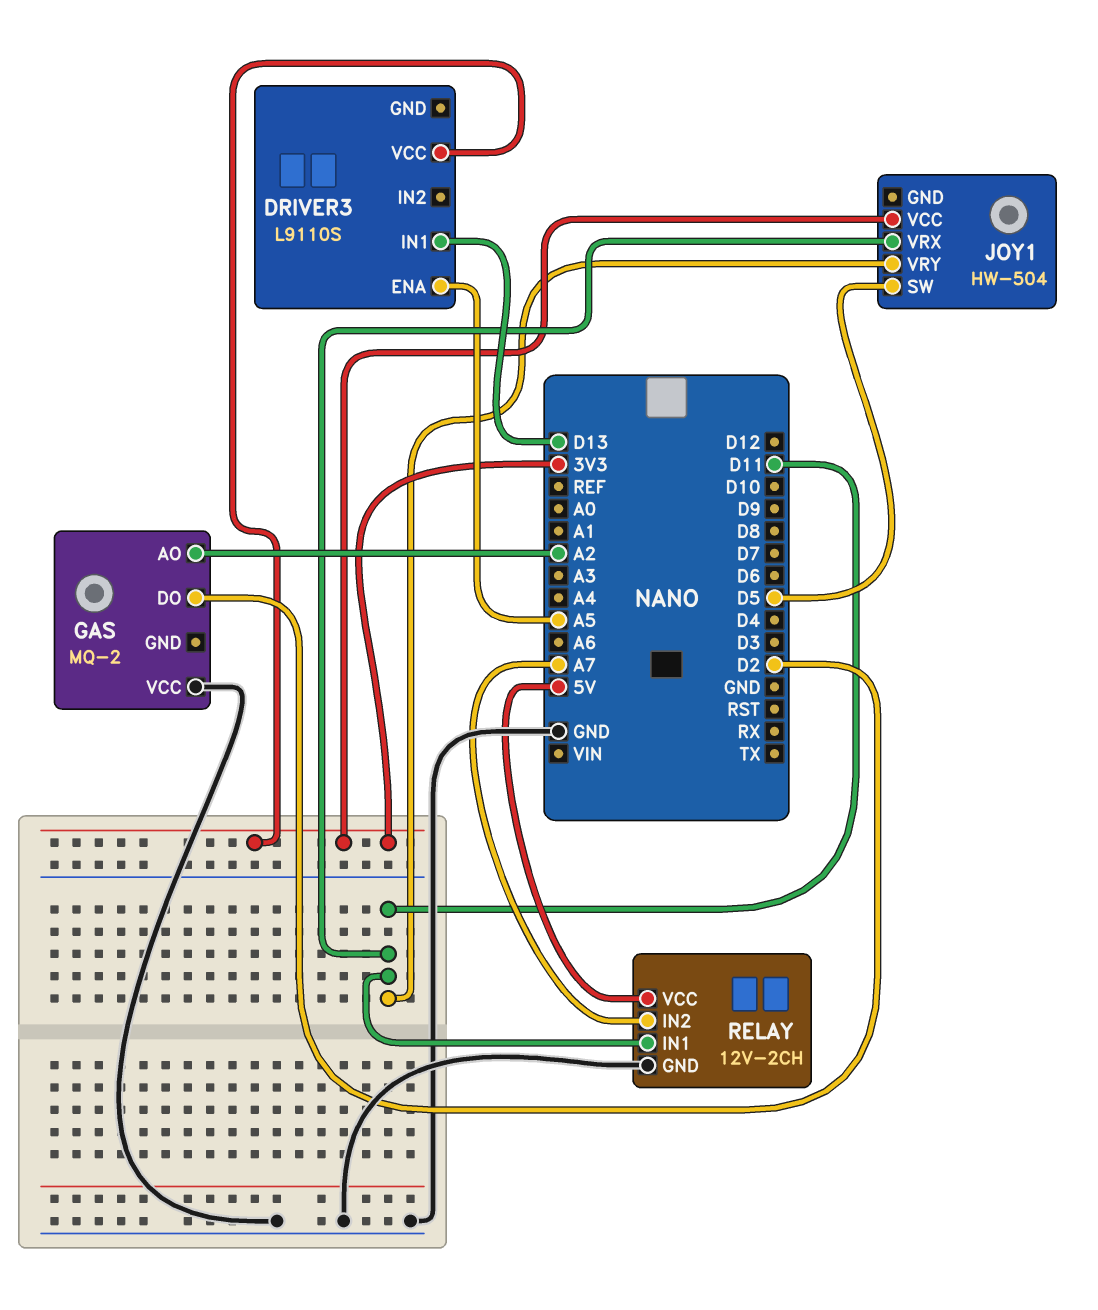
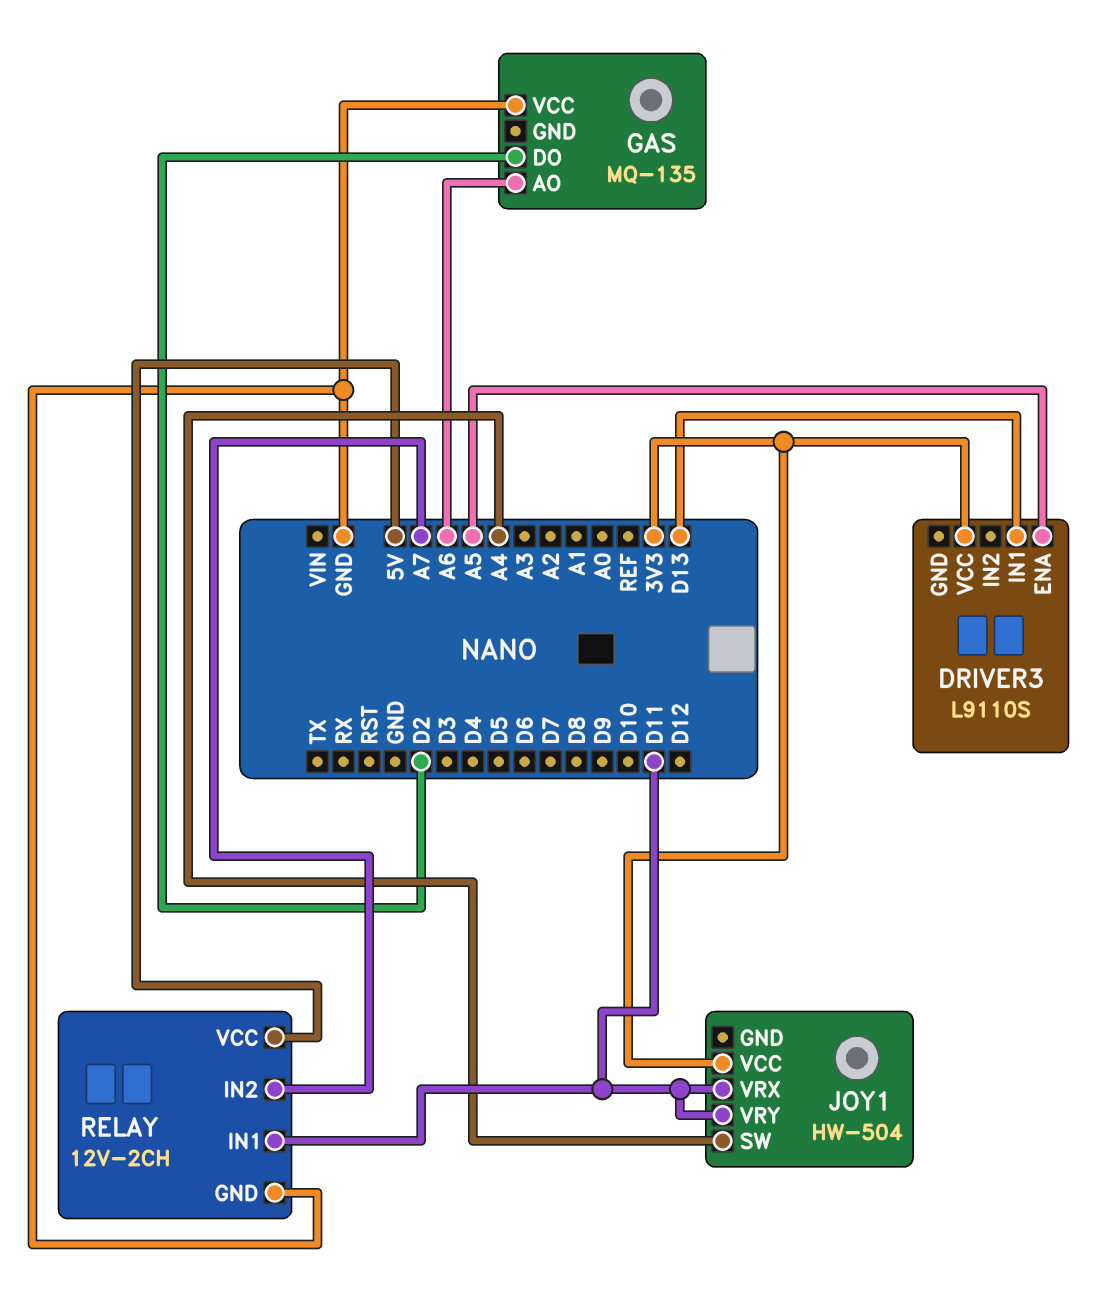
GAS: MQ-2 -> MQ-135
GAS pin AO: A2 -> A6
JOY1 pin SW: D5 -> A4

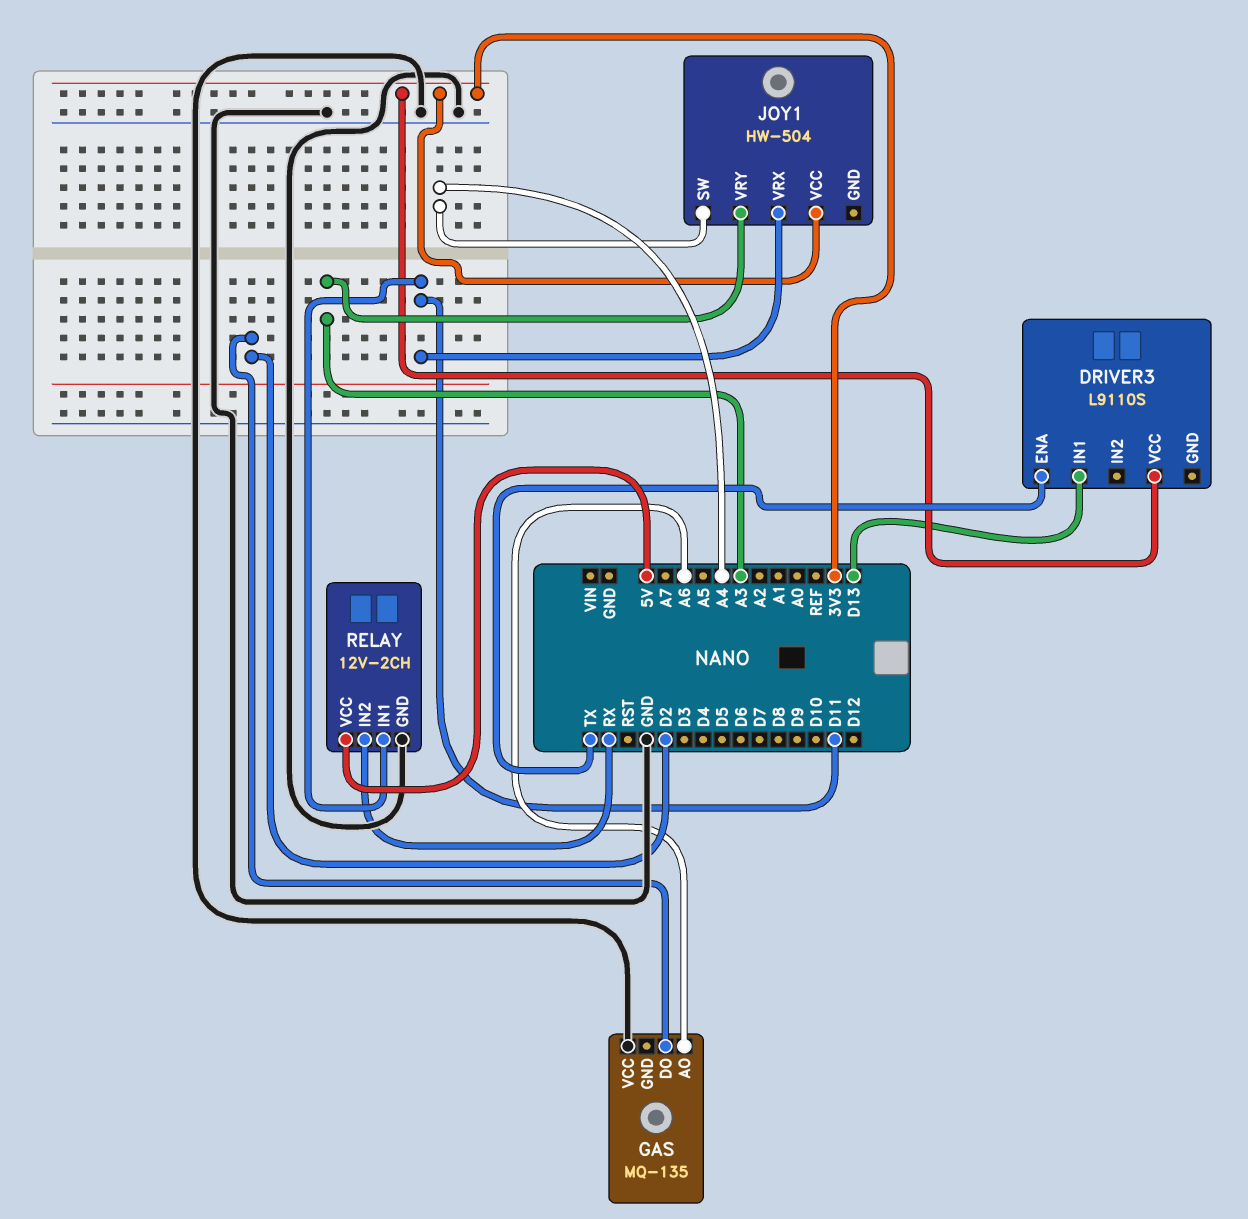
DRIVER3 pin ENA: A5 -> TX
JOY1 pin VRY: D11 -> A3
RELAY pin IN2: A7 -> RX

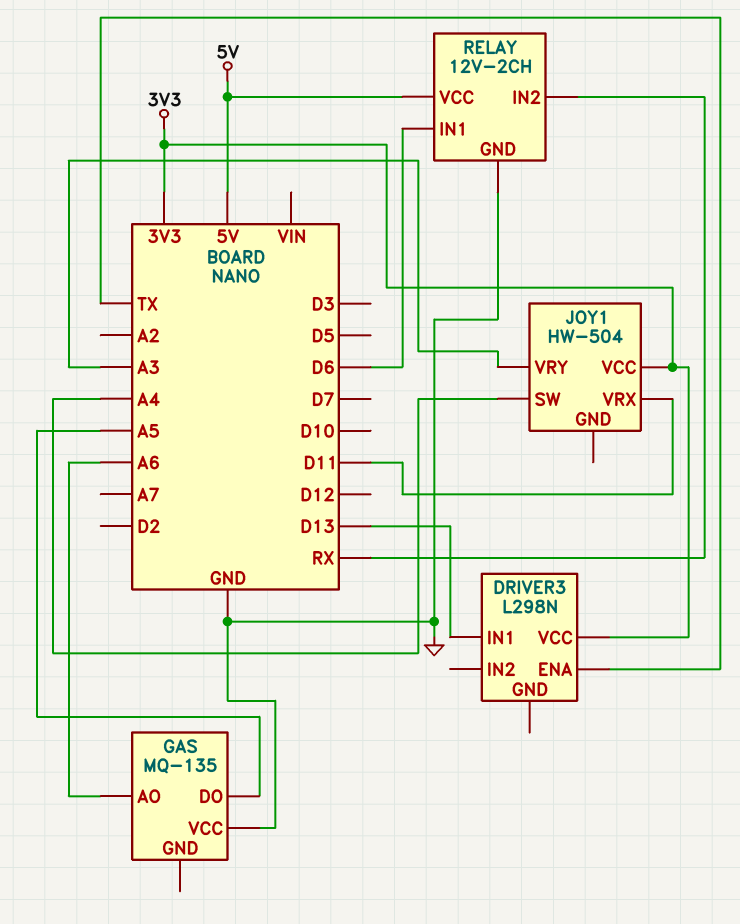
DRIVER3: L9110S -> L298N
GAS pin DO: D2 -> A5
RELAY pin IN1: D11 -> D6

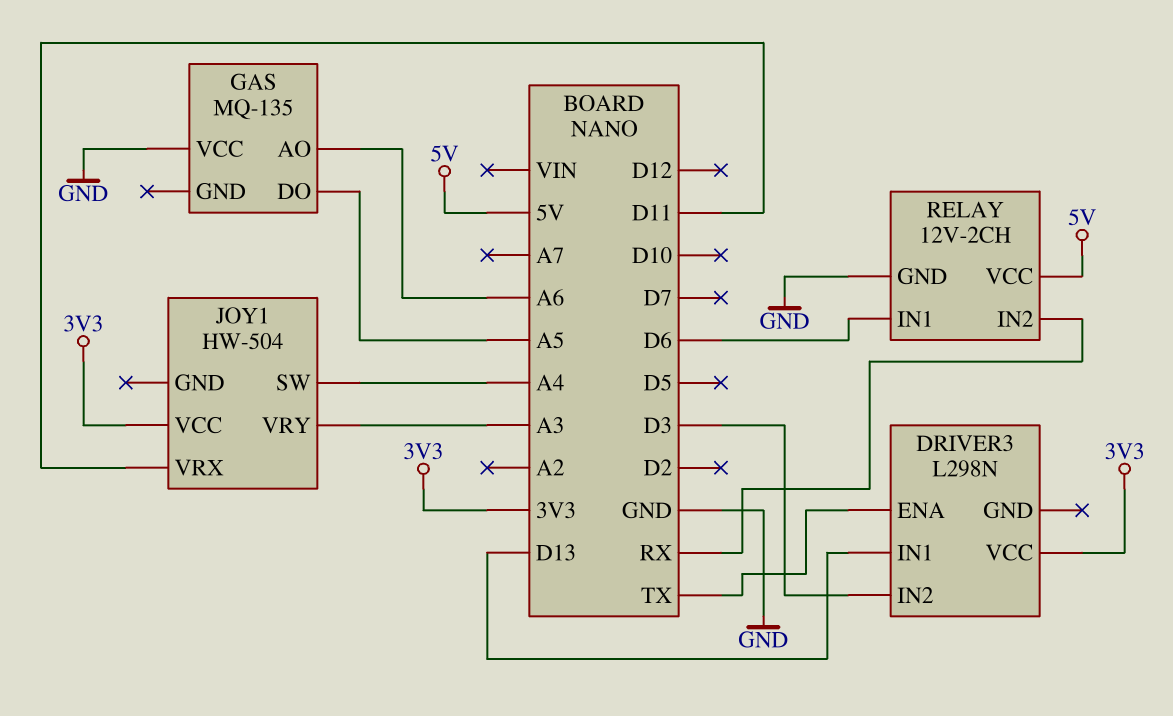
DRIVER3 pin IN2: none -> D3

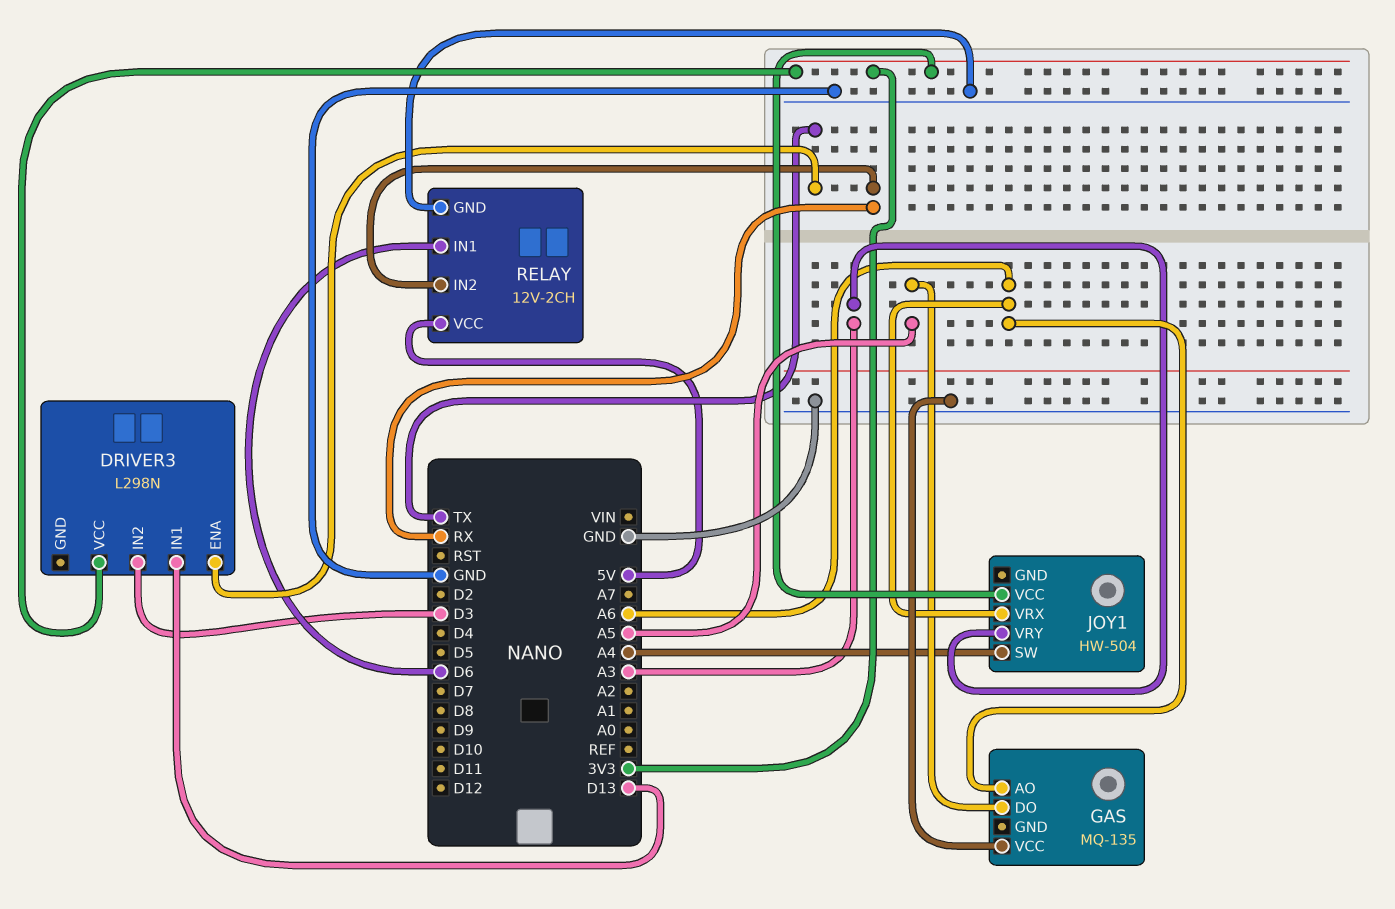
JOY1 pin VRX: D11 -> A6

